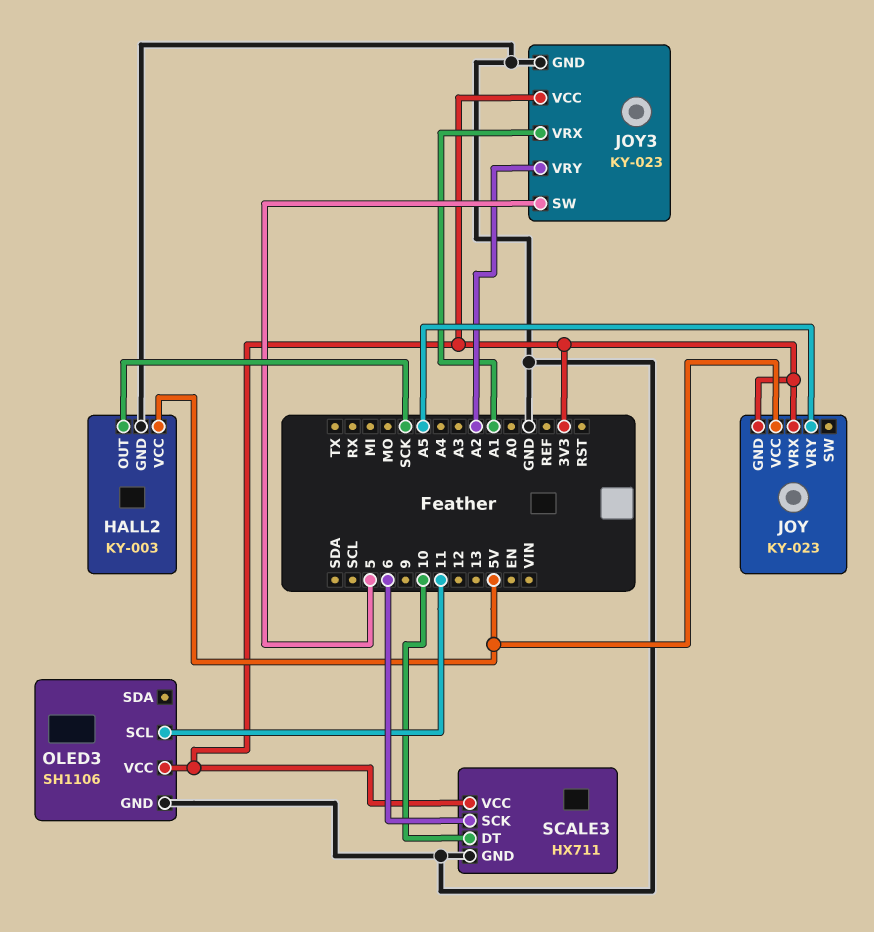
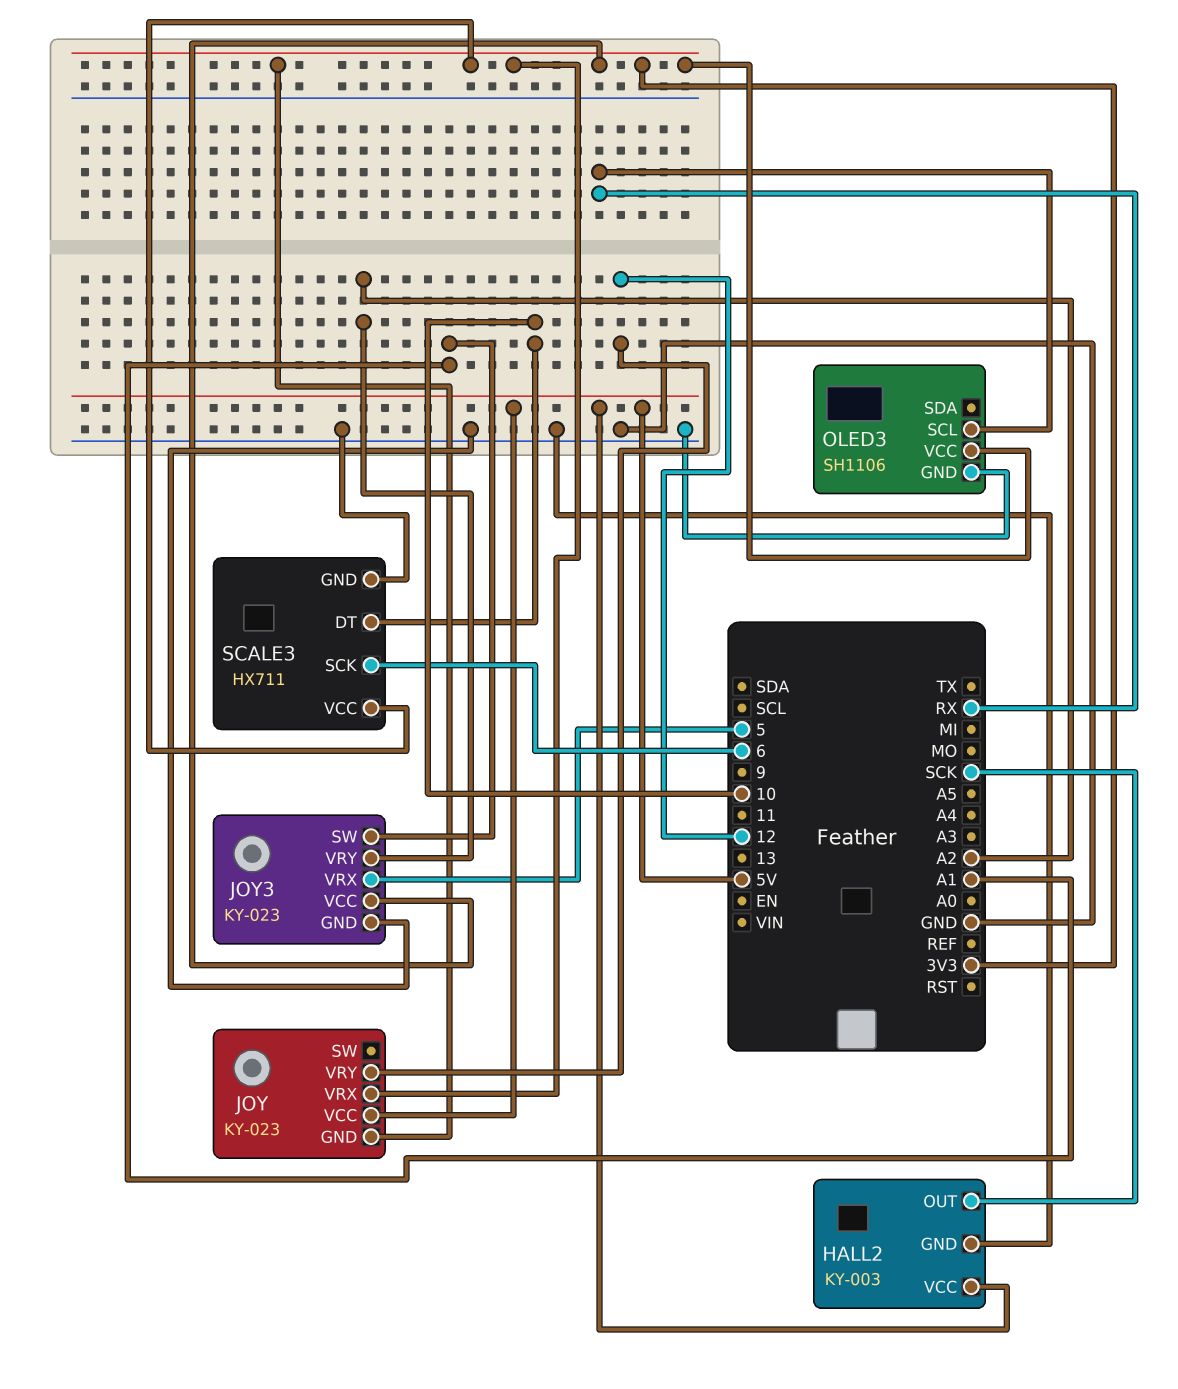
JOY pin VRY: A5 -> 12
JOY3 pin SW: 5 -> A1
JOY3 pin VRX: A1 -> 5
OLED3 pin SCL: 11 -> RX

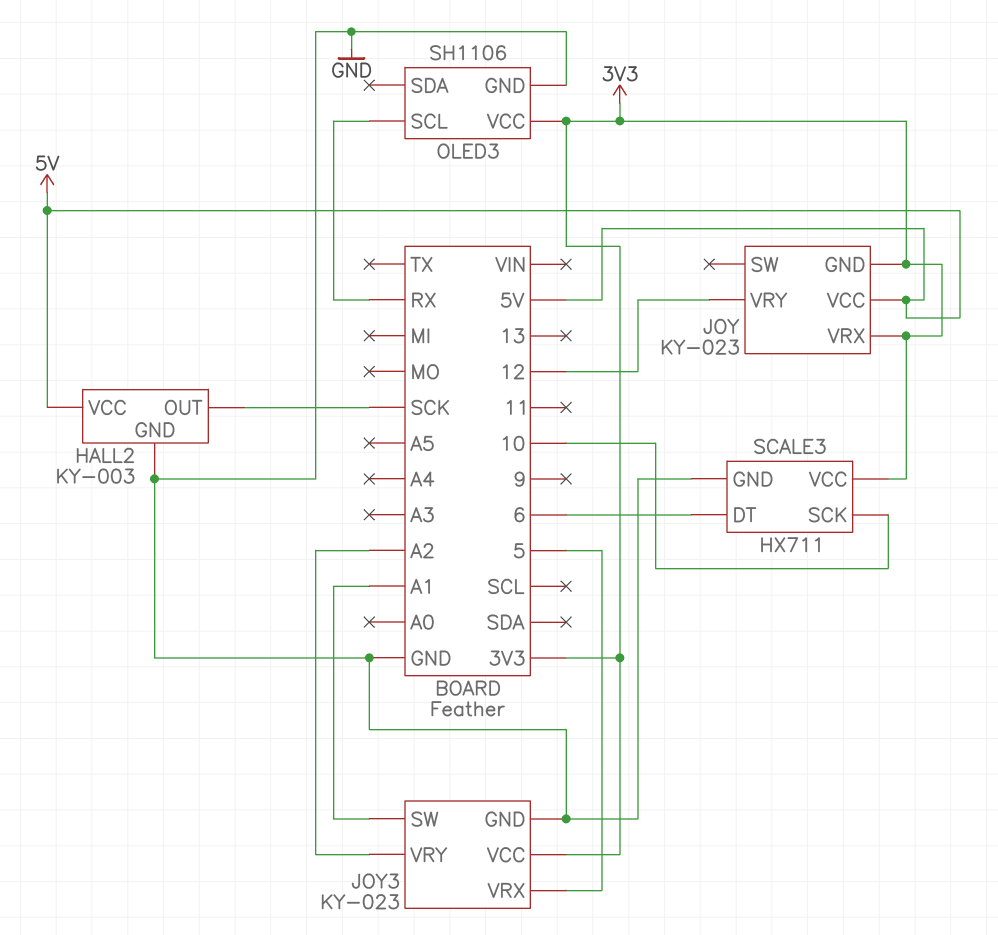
SCALE3 pin DT: 10 -> 6
SCALE3 pin SCK: 6 -> 10

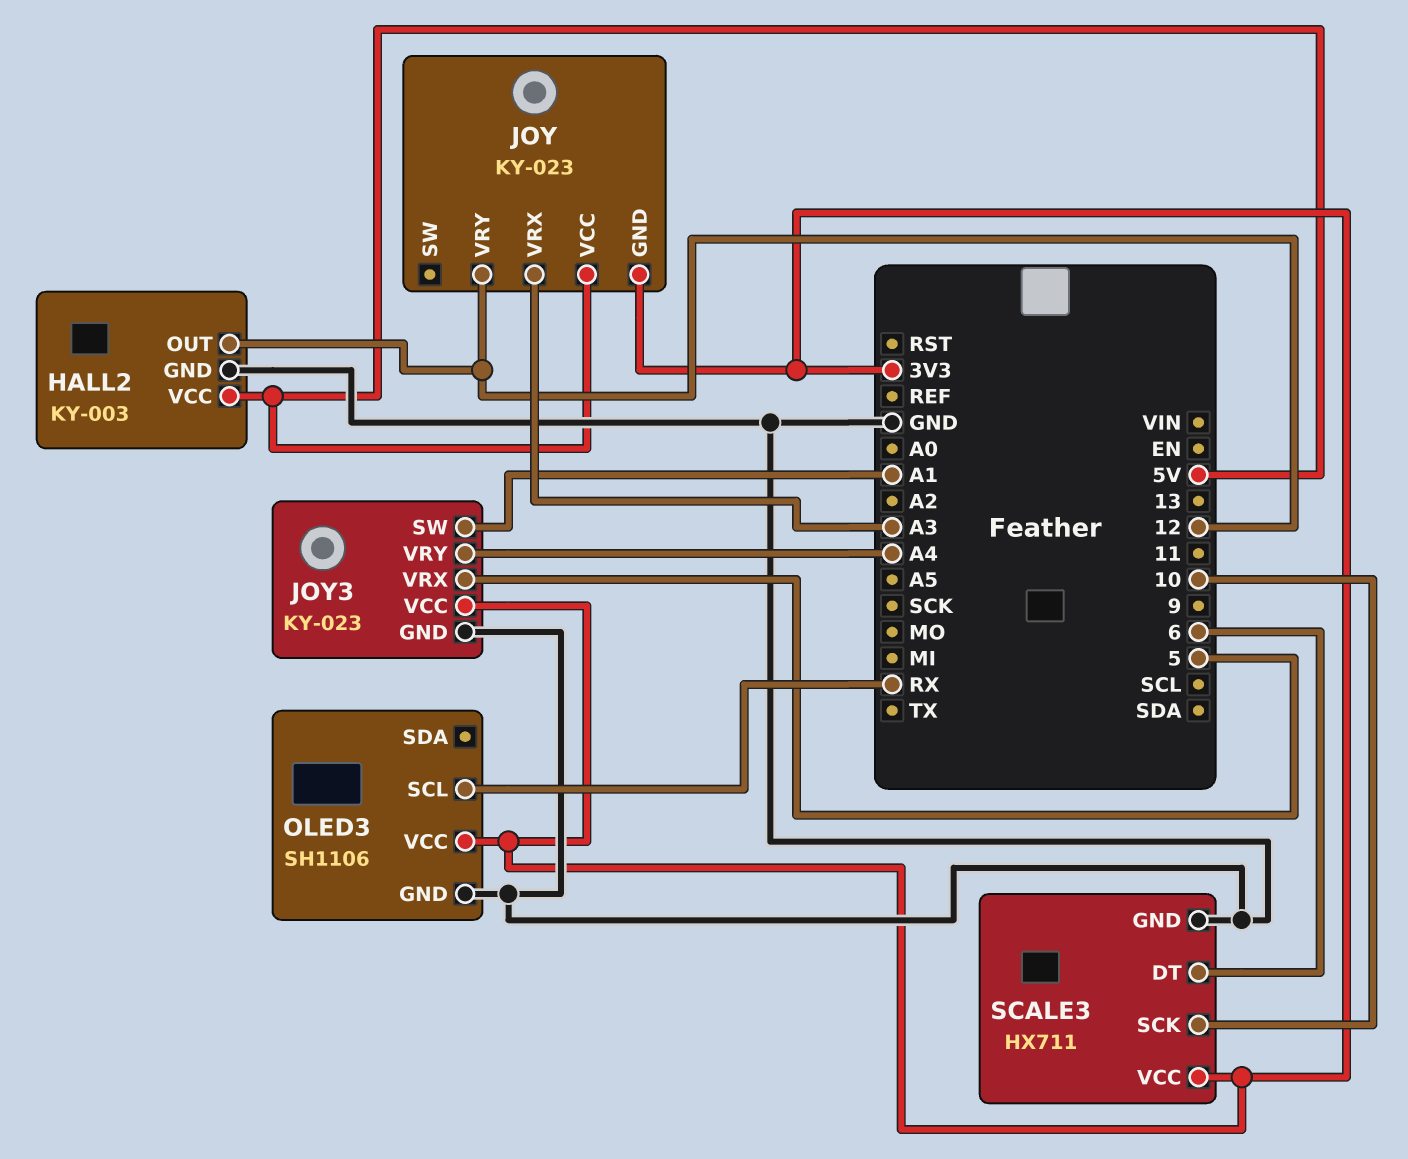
HALL2 pin OUT: SCK -> 12
JOY pin VRX: 3V3 -> A3
JOY3 pin VRY: A2 -> A4

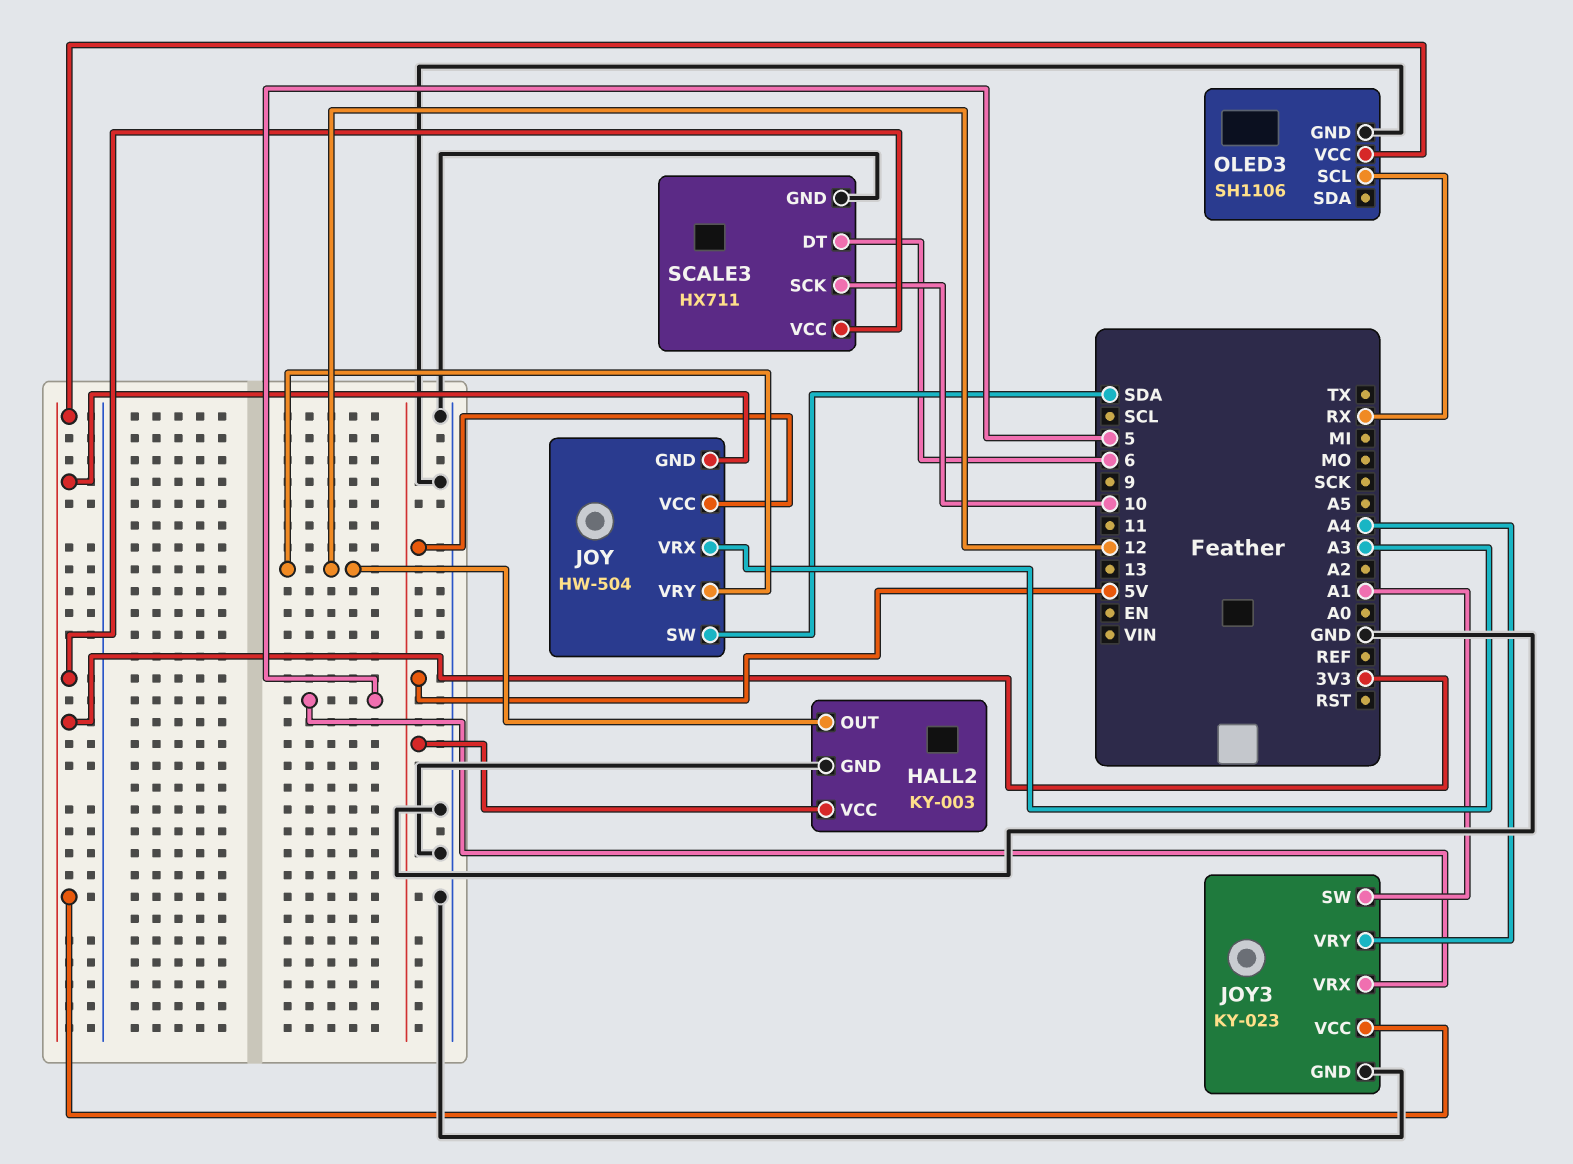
JOY: KY-023 -> HW-504
JOY pin SW: none -> SDA

